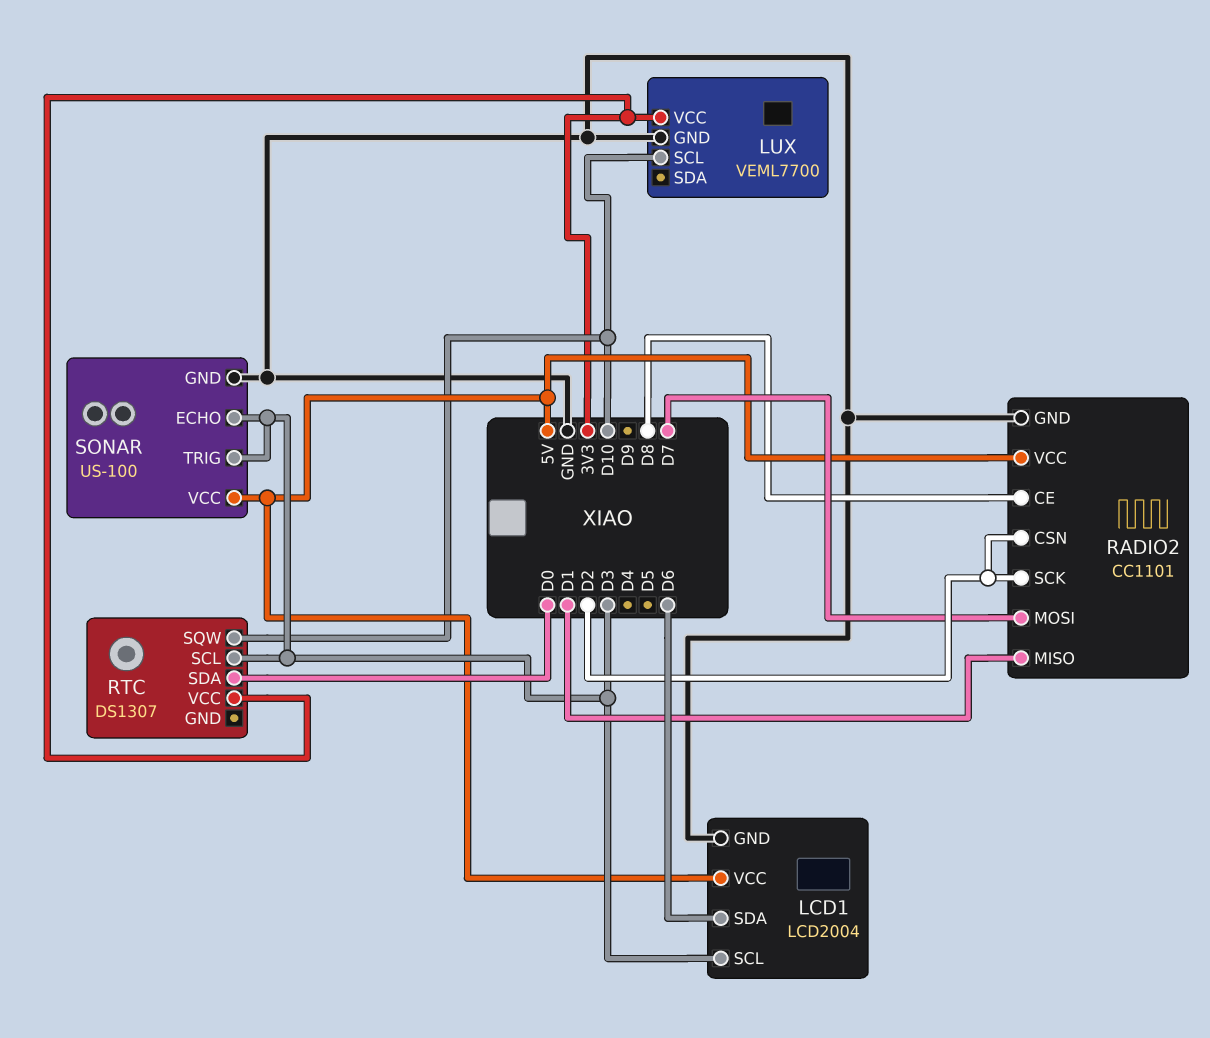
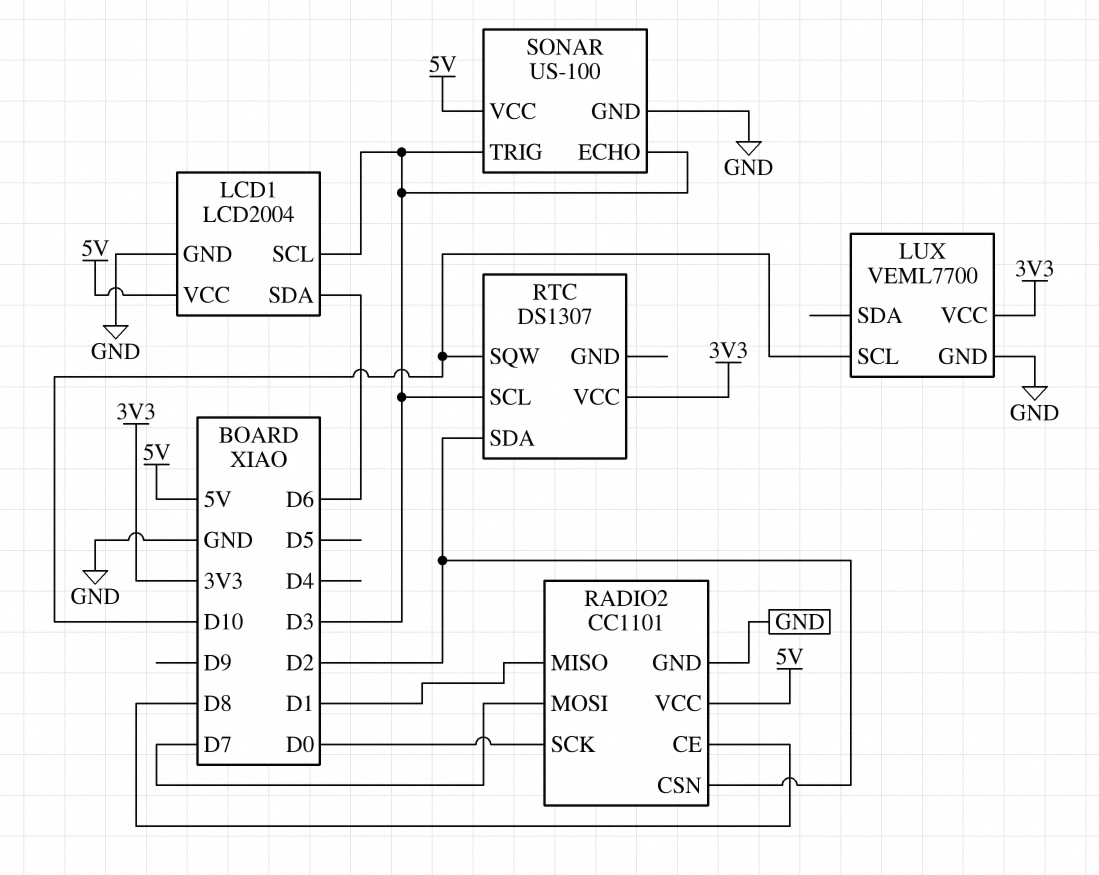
RADIO2 pin SCK: D2 -> D0
RTC pin SDA: D0 -> D2

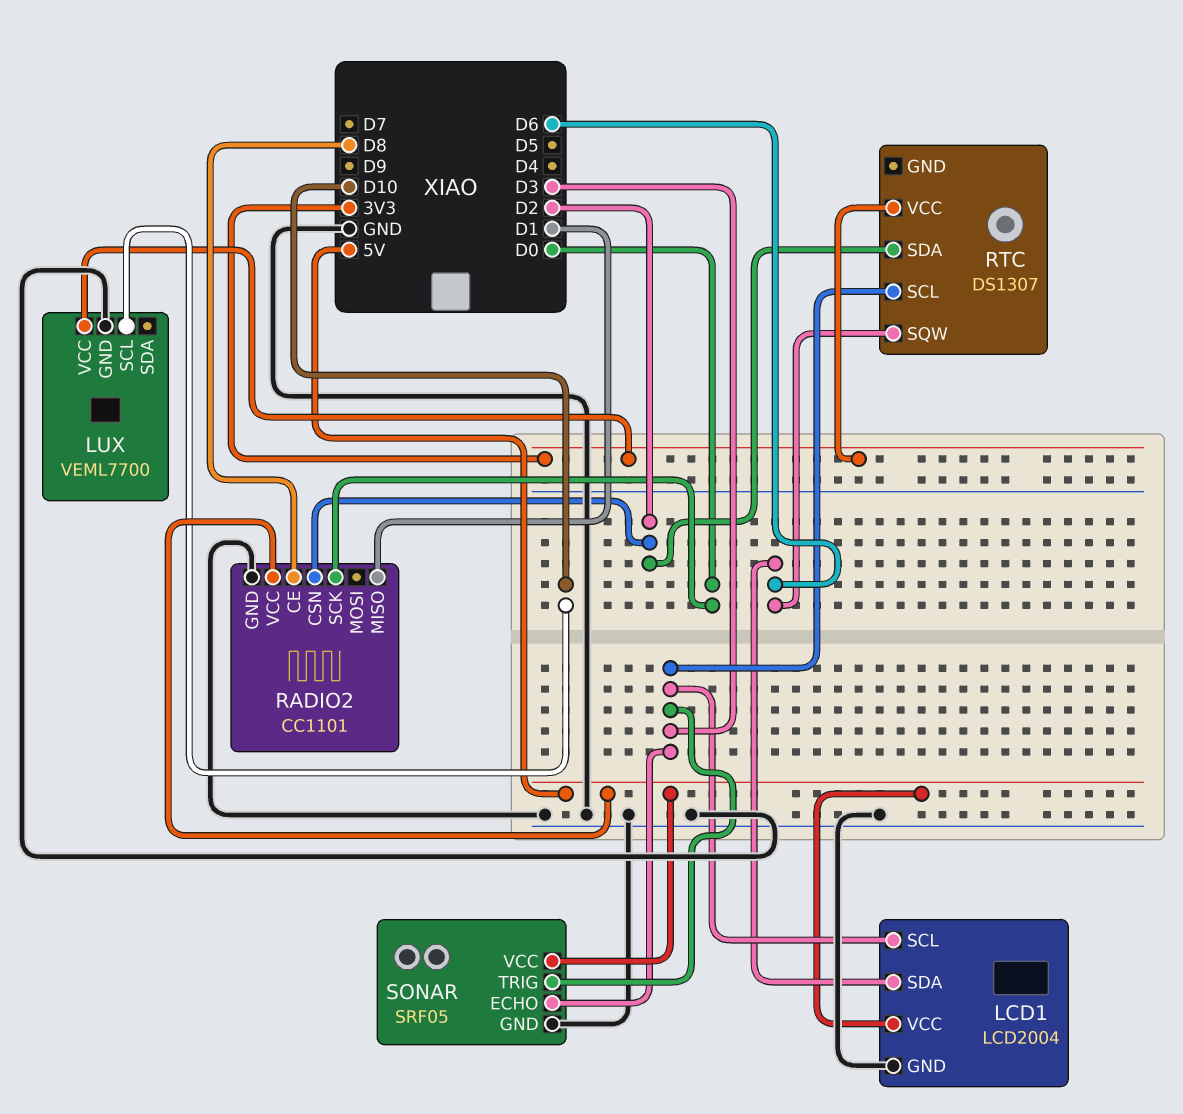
RADIO2 pin MOSI: D7 -> none
RTC pin SQW: D10 -> D6
SONAR: US-100 -> SRF05

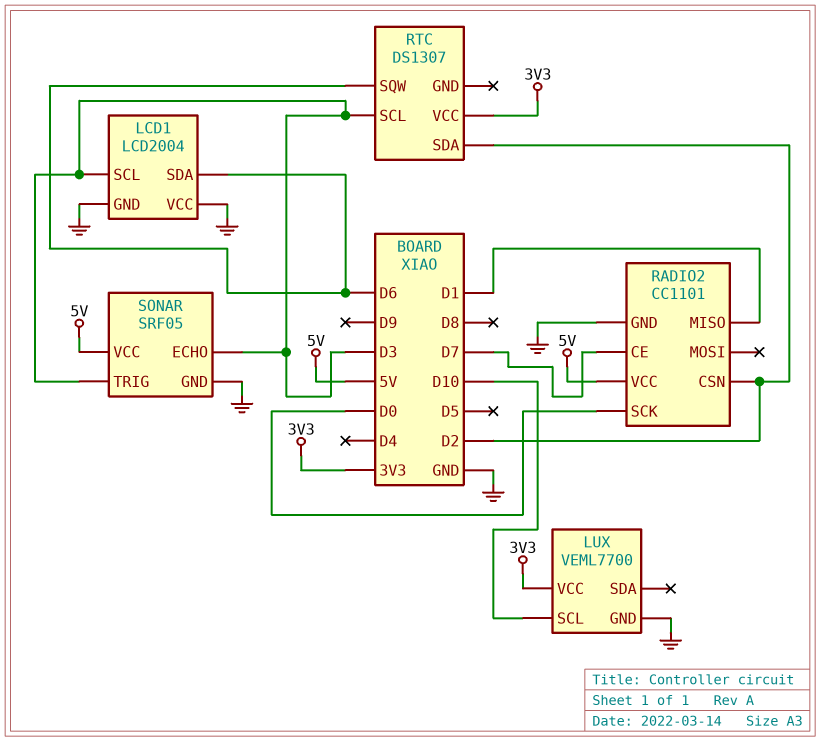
LCD1 pin VCC: 5V -> GND
RADIO2 pin CE: D8 -> D7

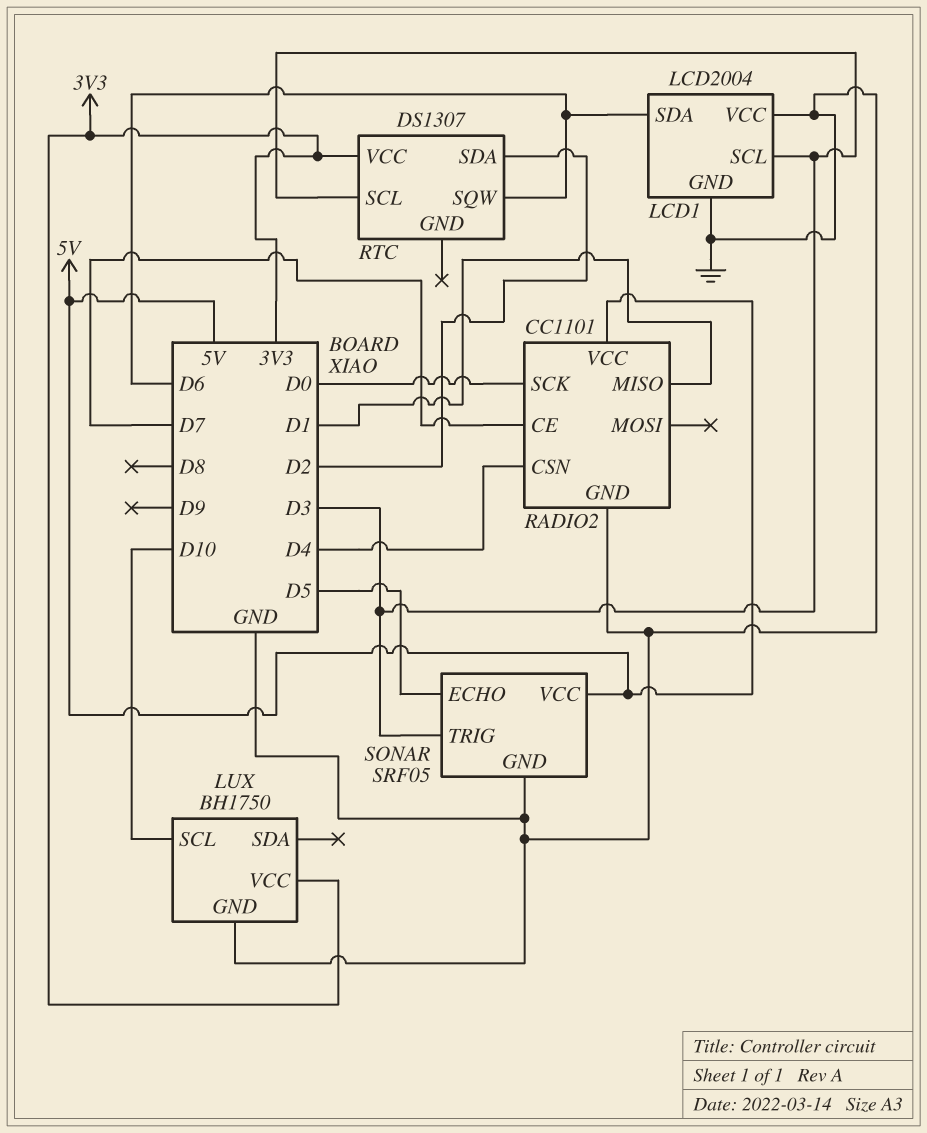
LUX: VEML7700 -> BH1750
RADIO2 pin CSN: D2 -> D4
SONAR pin ECHO: D3 -> D5

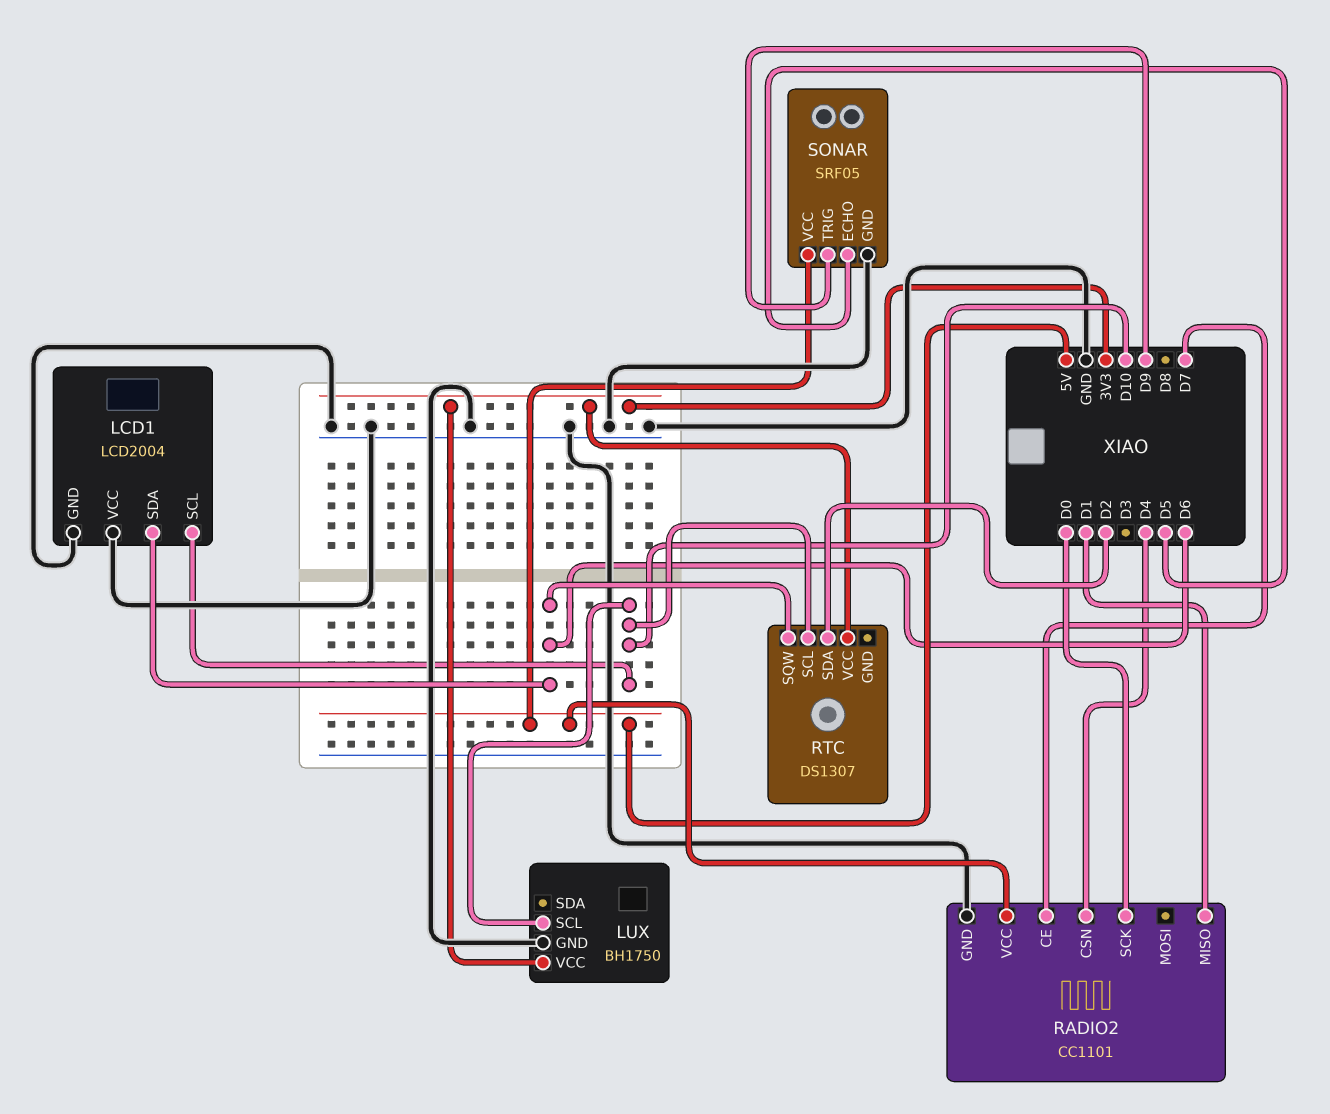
LCD1 pin SCL: D3 -> D10
RTC pin SCL: D3 -> D10
SONAR pin TRIG: D3 -> D9

